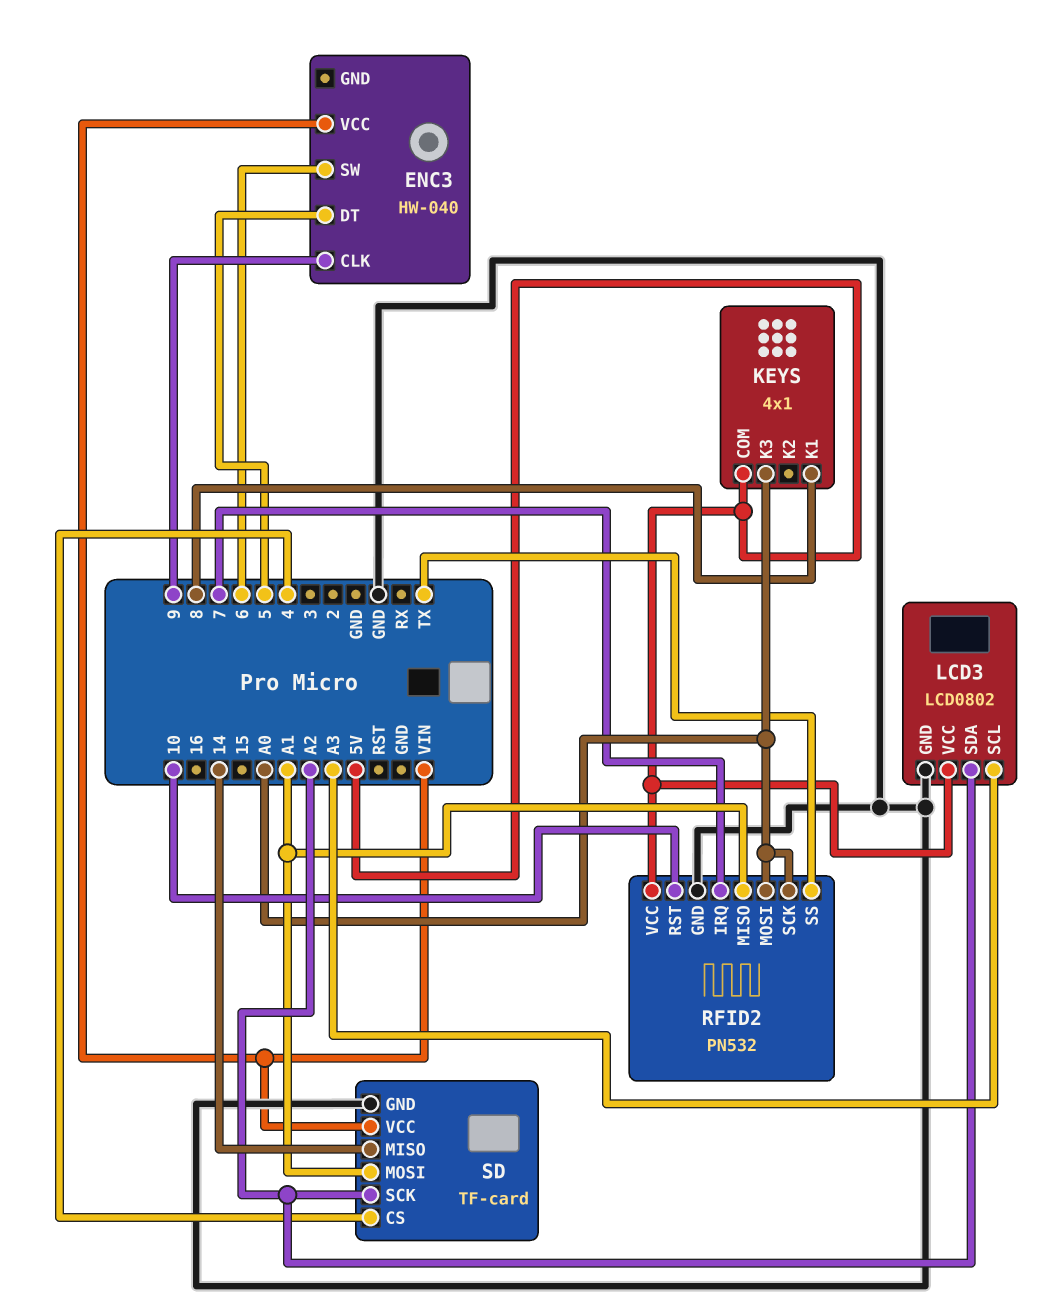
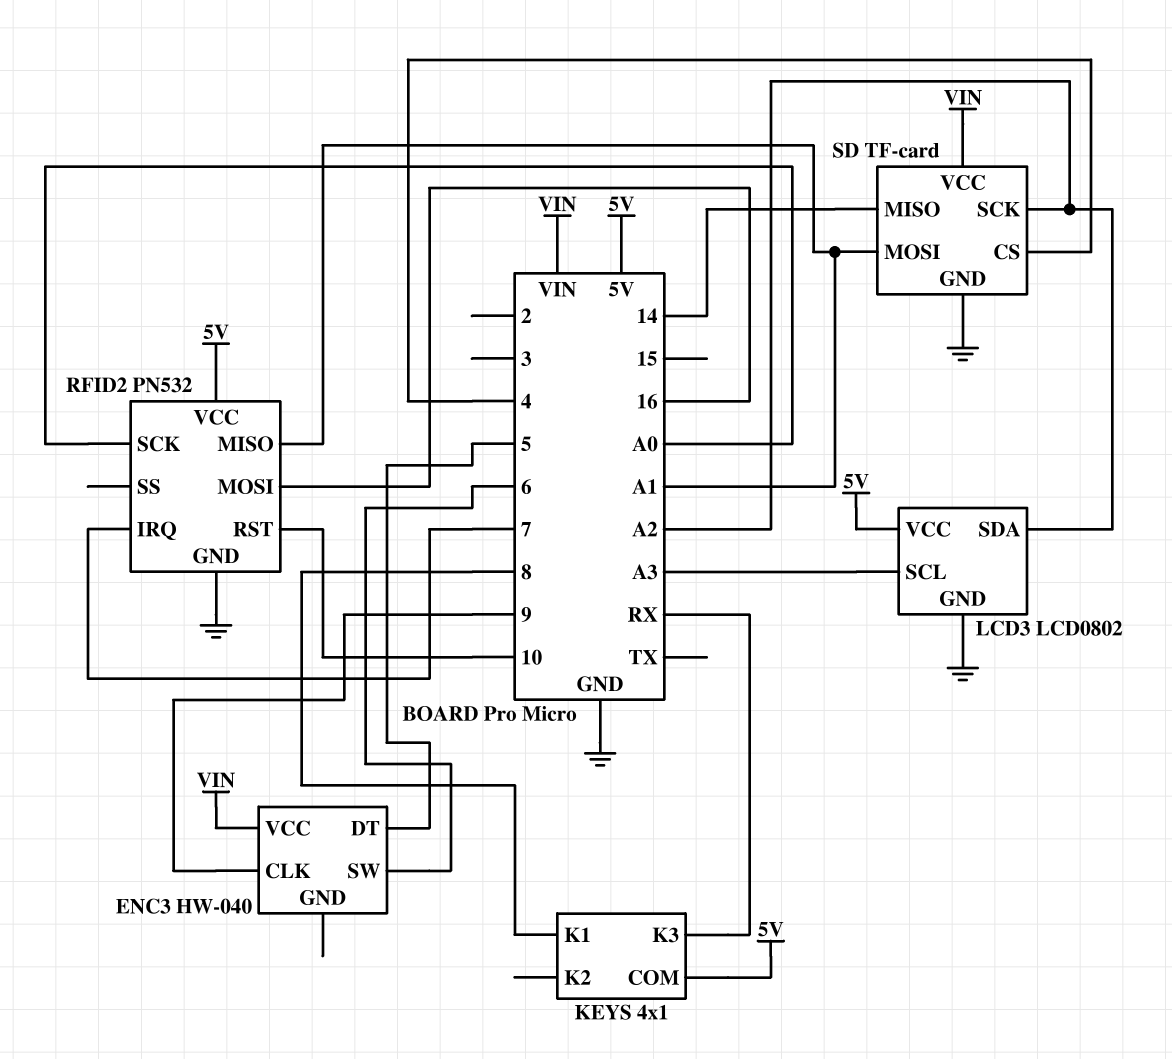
KEYS pin K3: A0 -> RX
RFID2 pin MOSI: A0 -> 16
RFID2 pin SS: TX -> none

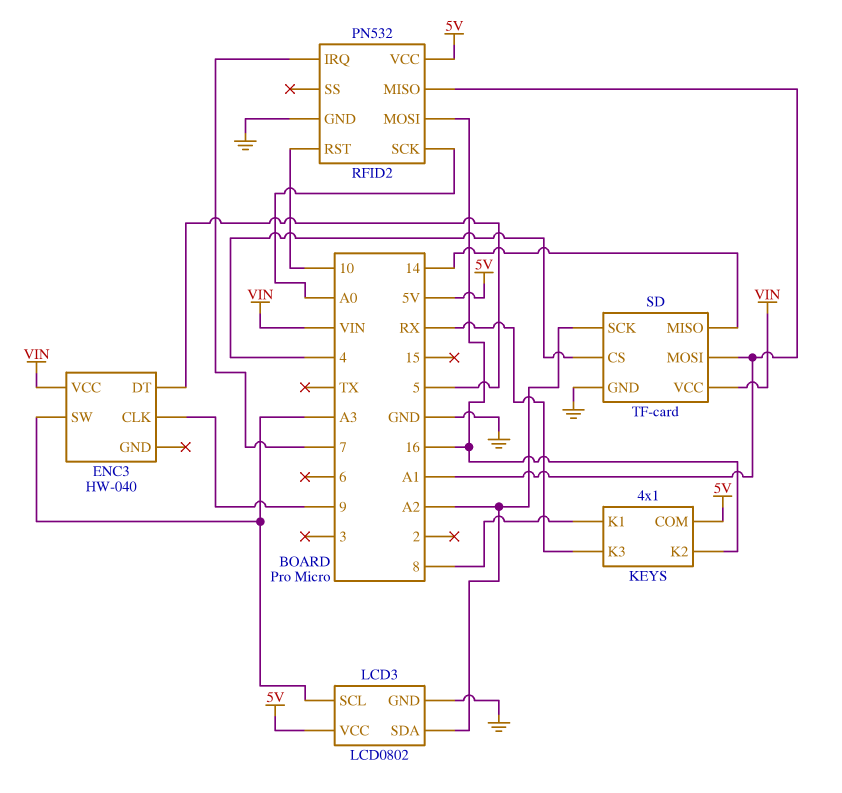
ENC3 pin SW: 6 -> A3
KEYS pin K2: none -> 16

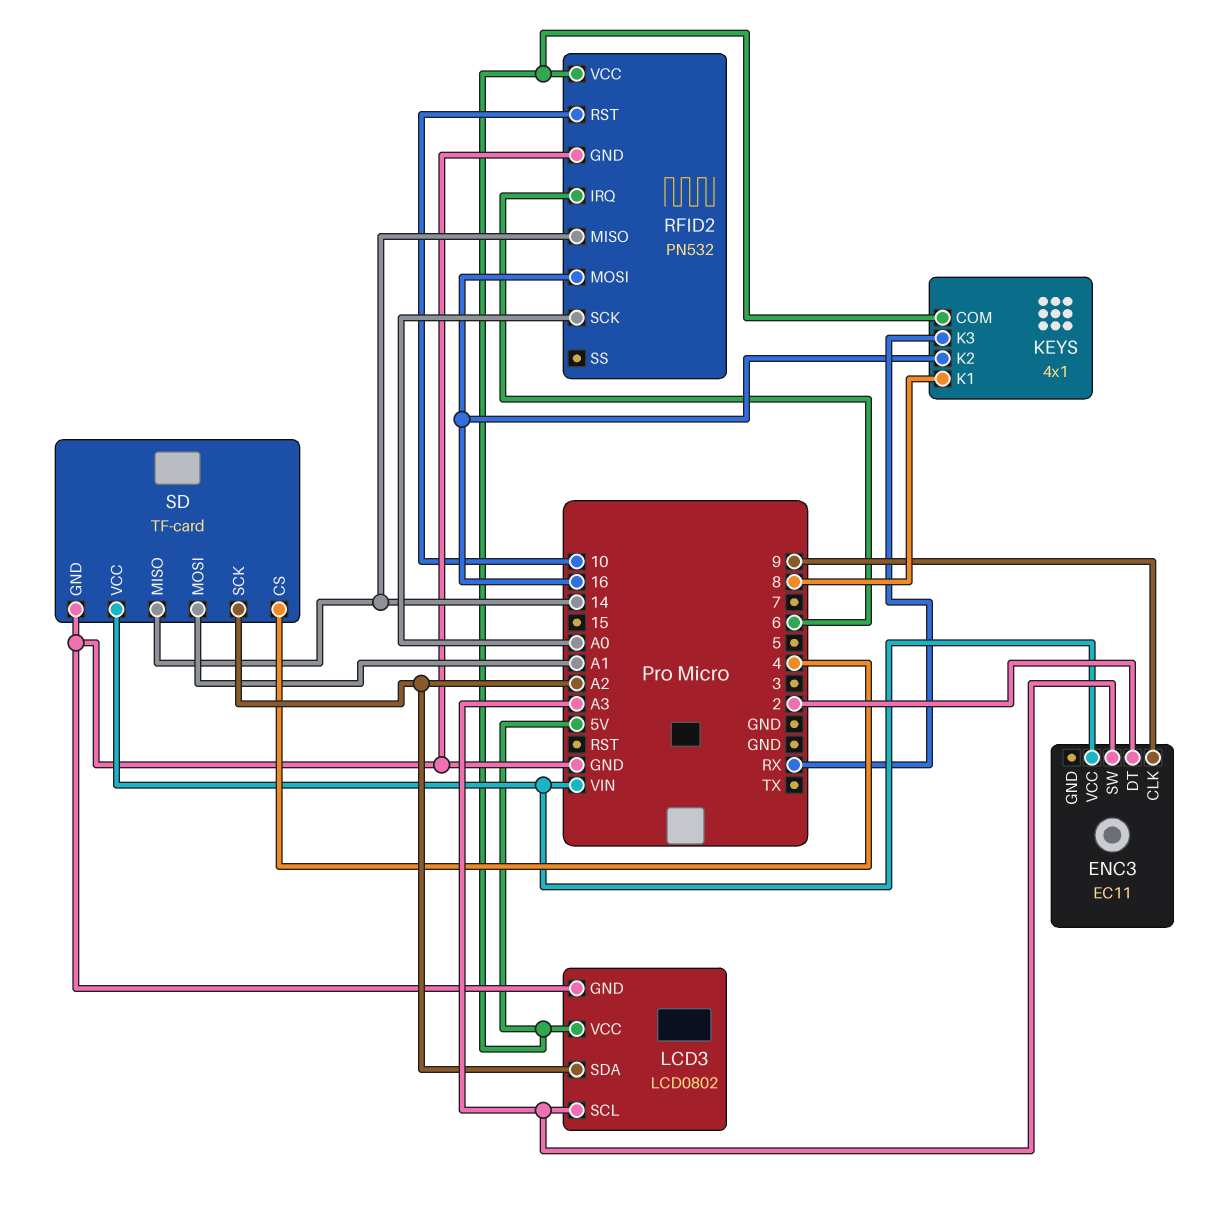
ENC3: HW-040 -> EC11
ENC3 pin DT: 5 -> 2
RFID2 pin IRQ: 7 -> 6
RFID2 pin MISO: A1 -> 14

